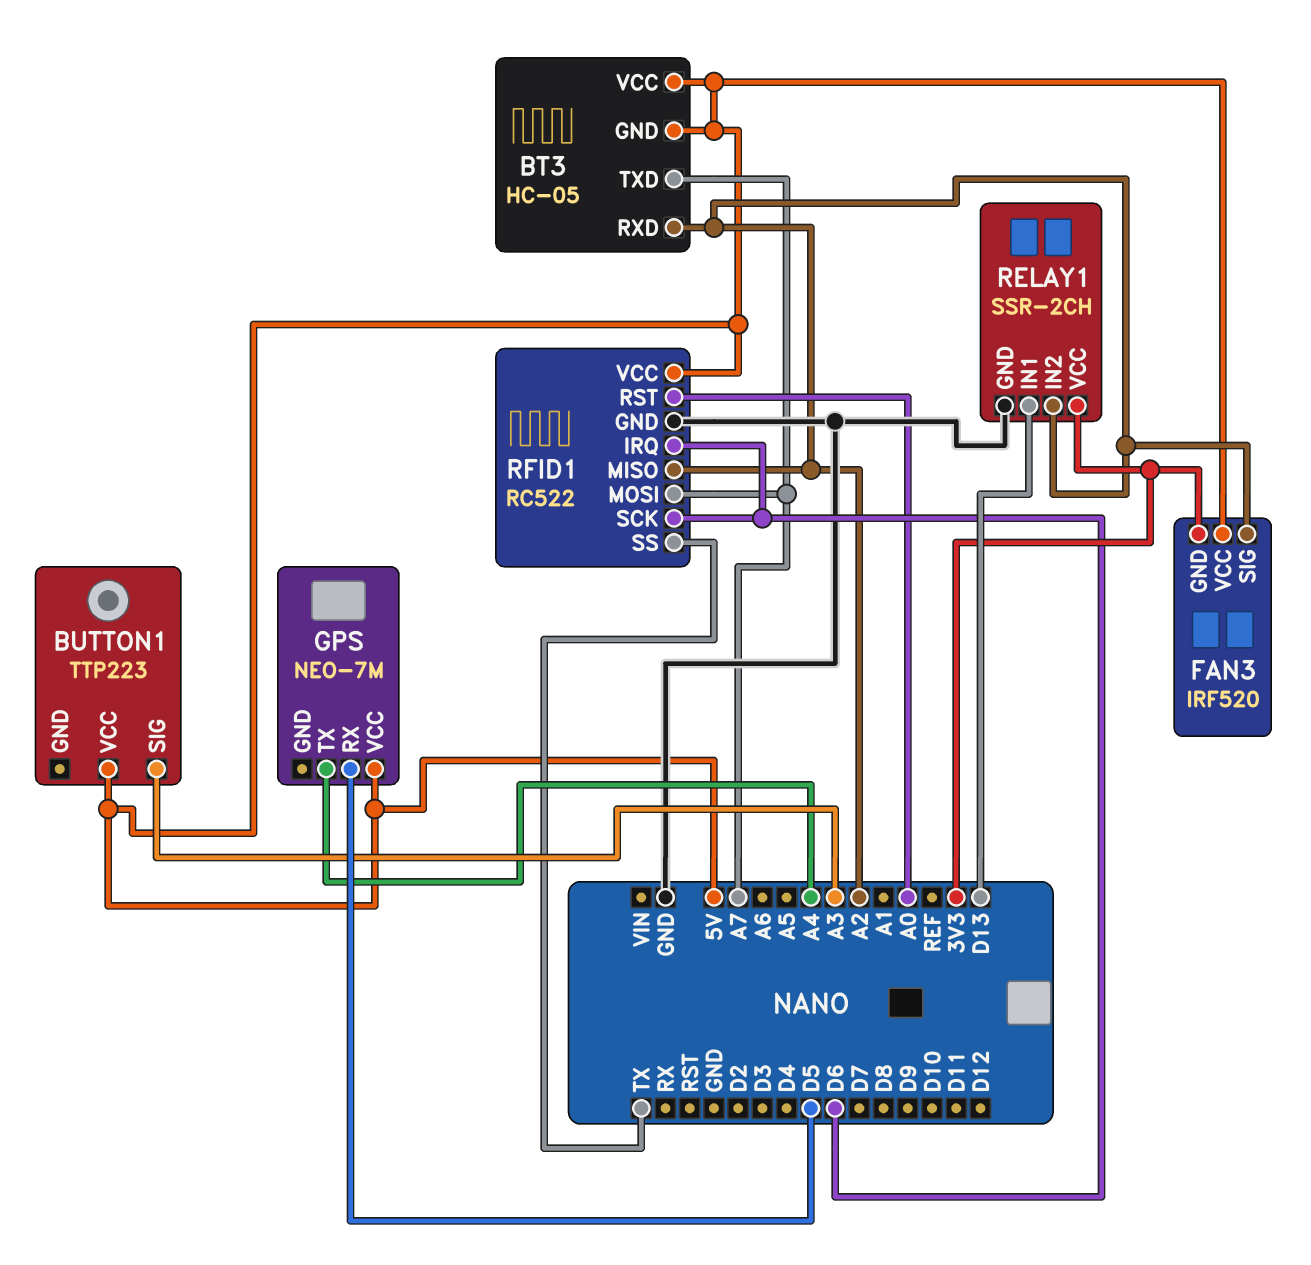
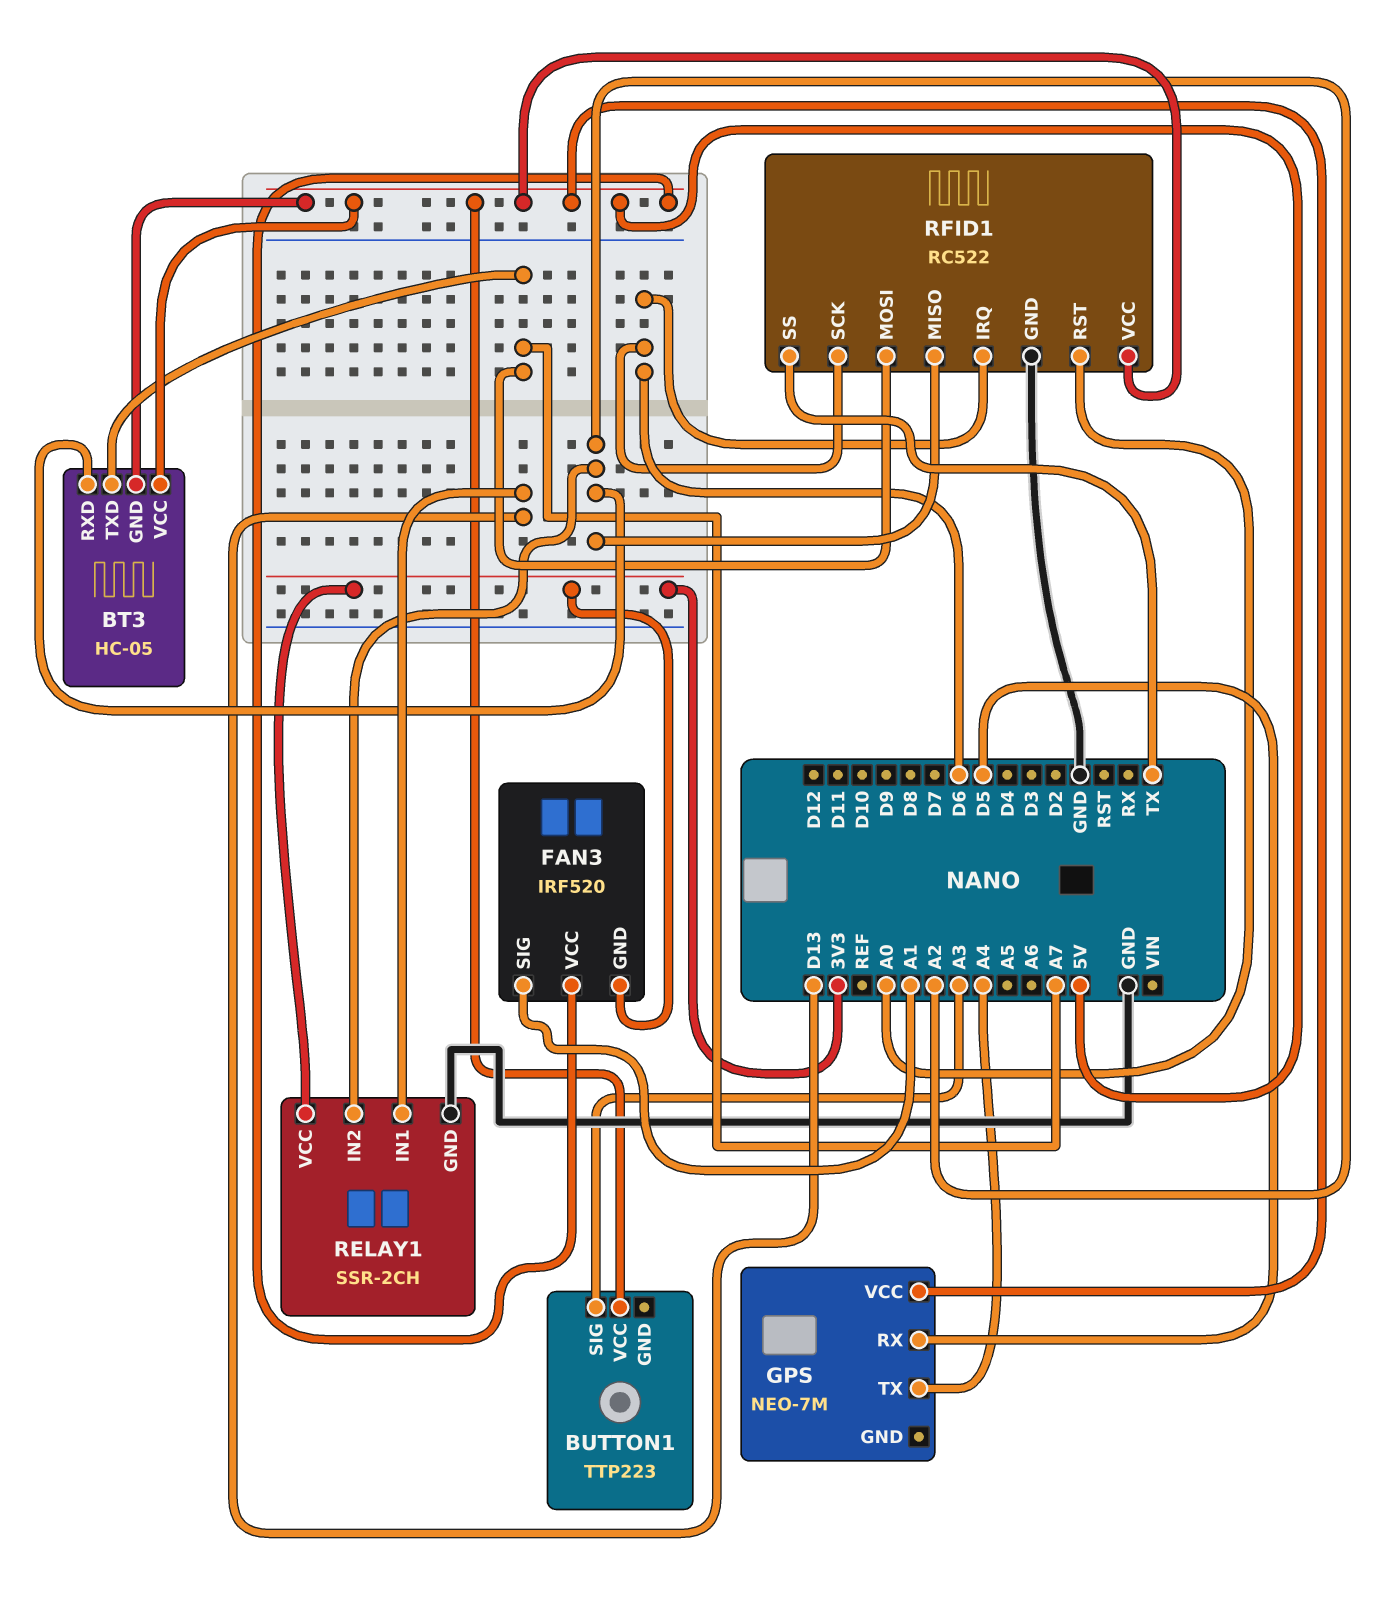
FAN3 pin SIG: A2 -> A1

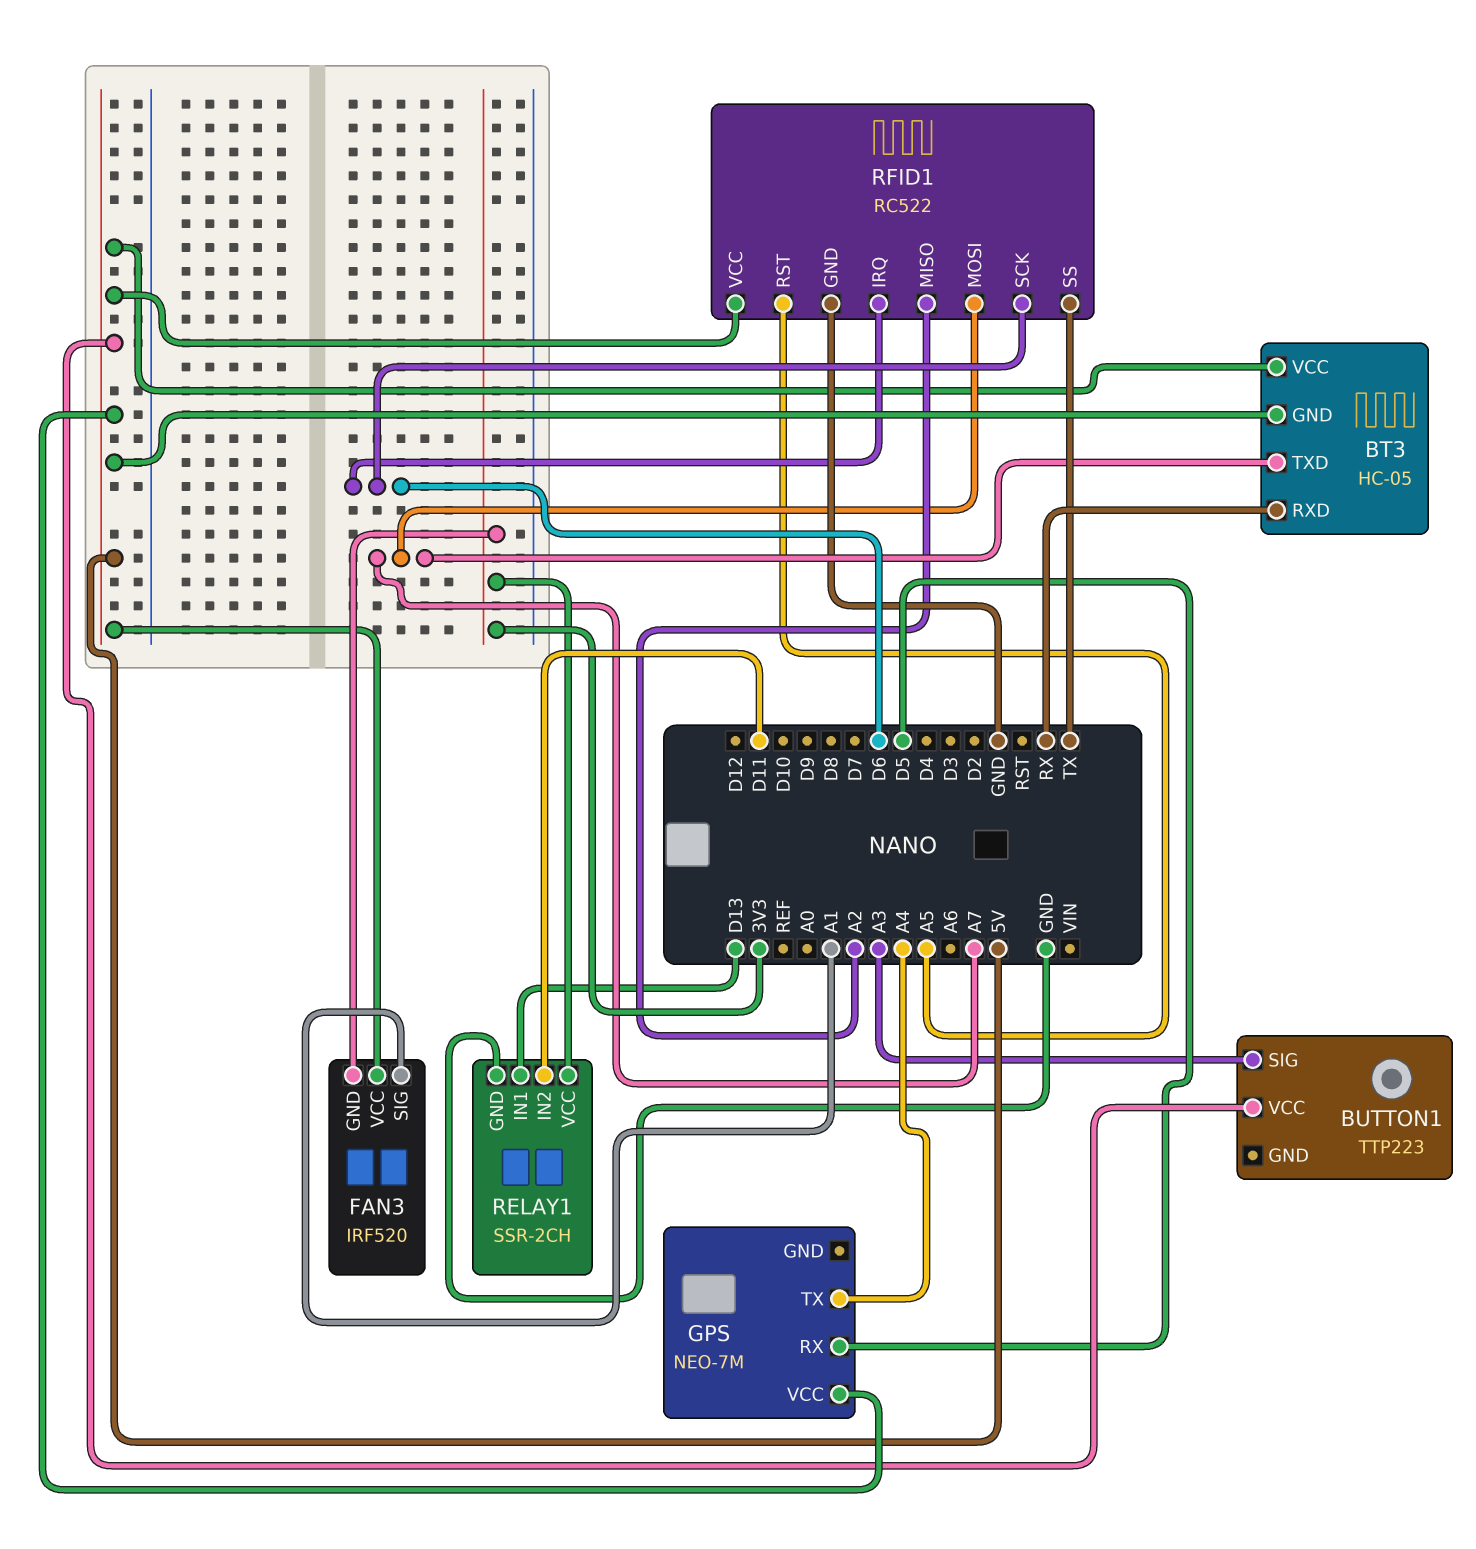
BT3 pin RXD: A2 -> RX
RELAY1 pin IN2: A2 -> D11
RFID1 pin RST: A0 -> A5

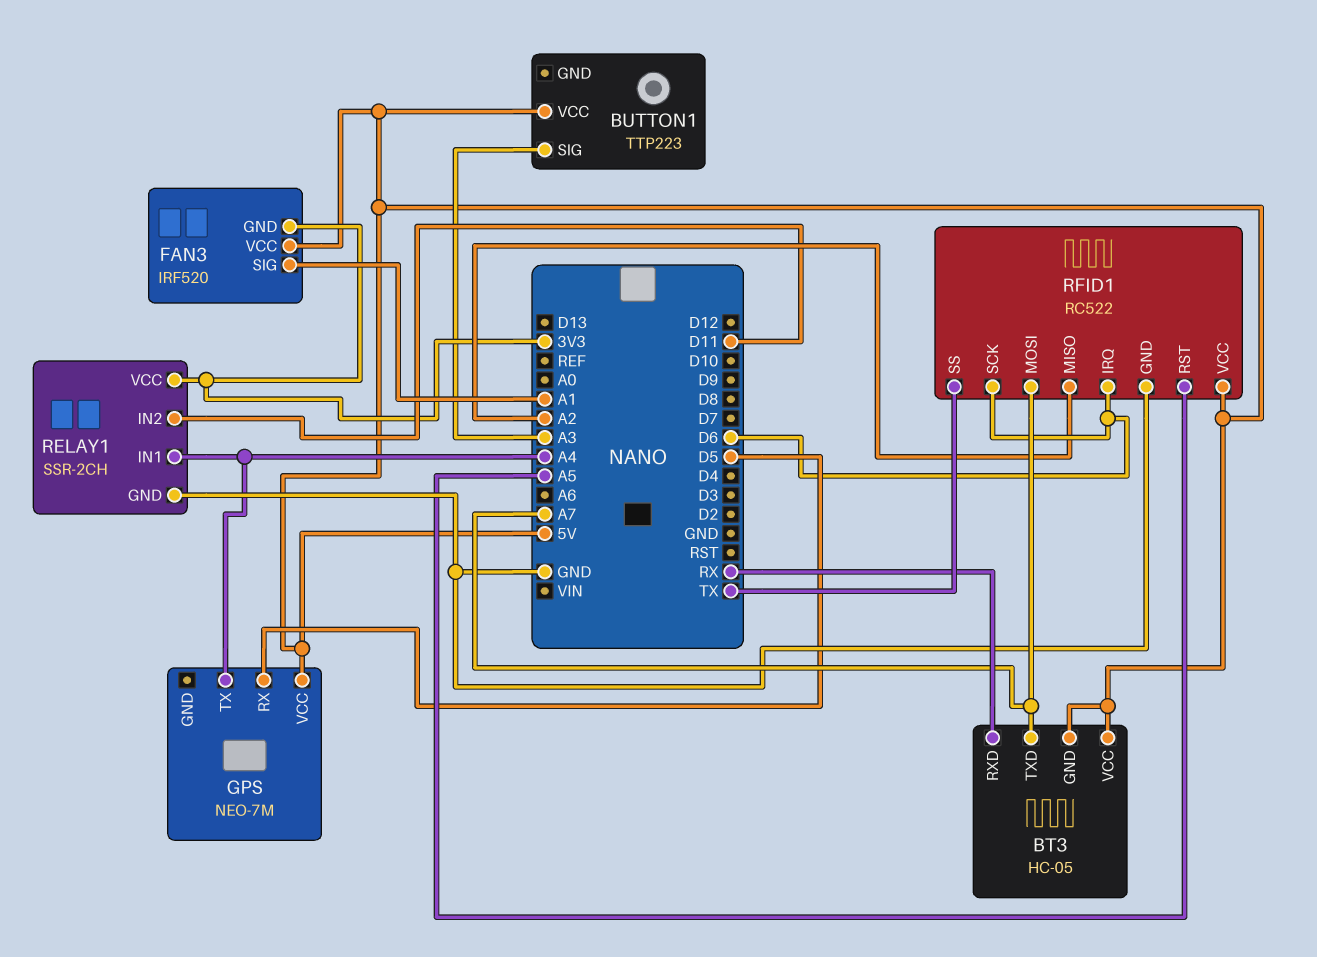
RELAY1 pin IN1: D13 -> A4

